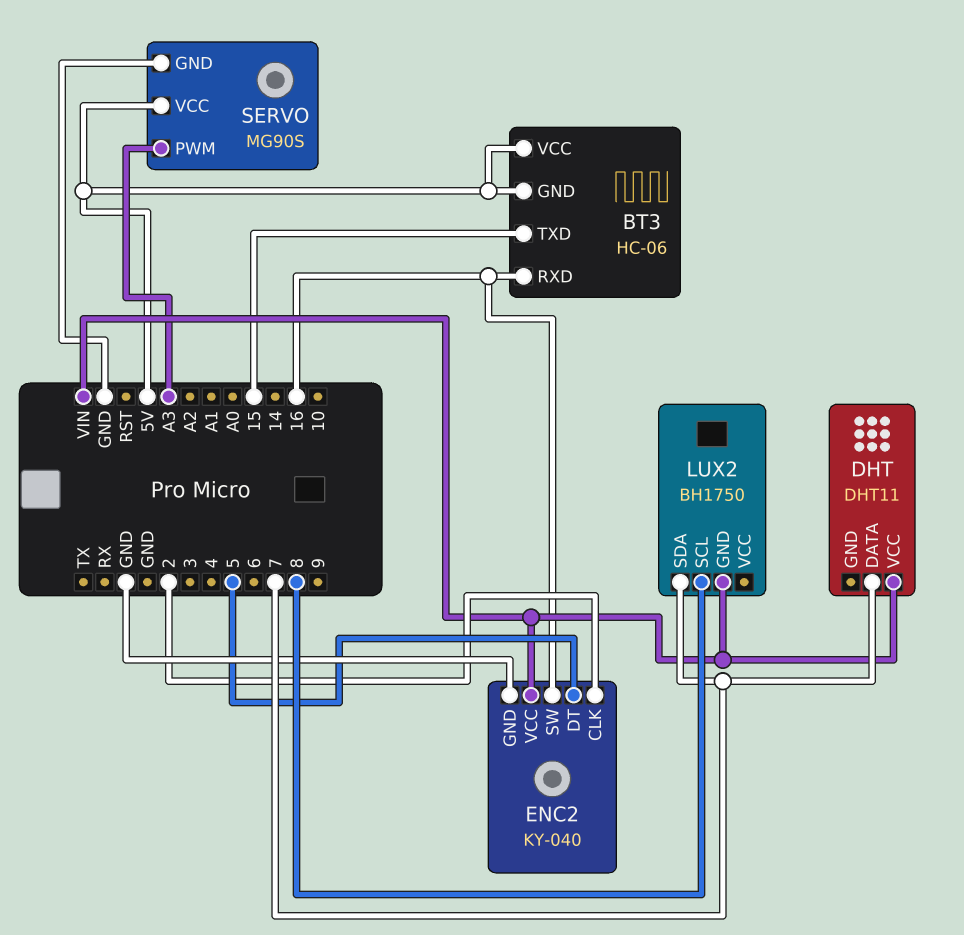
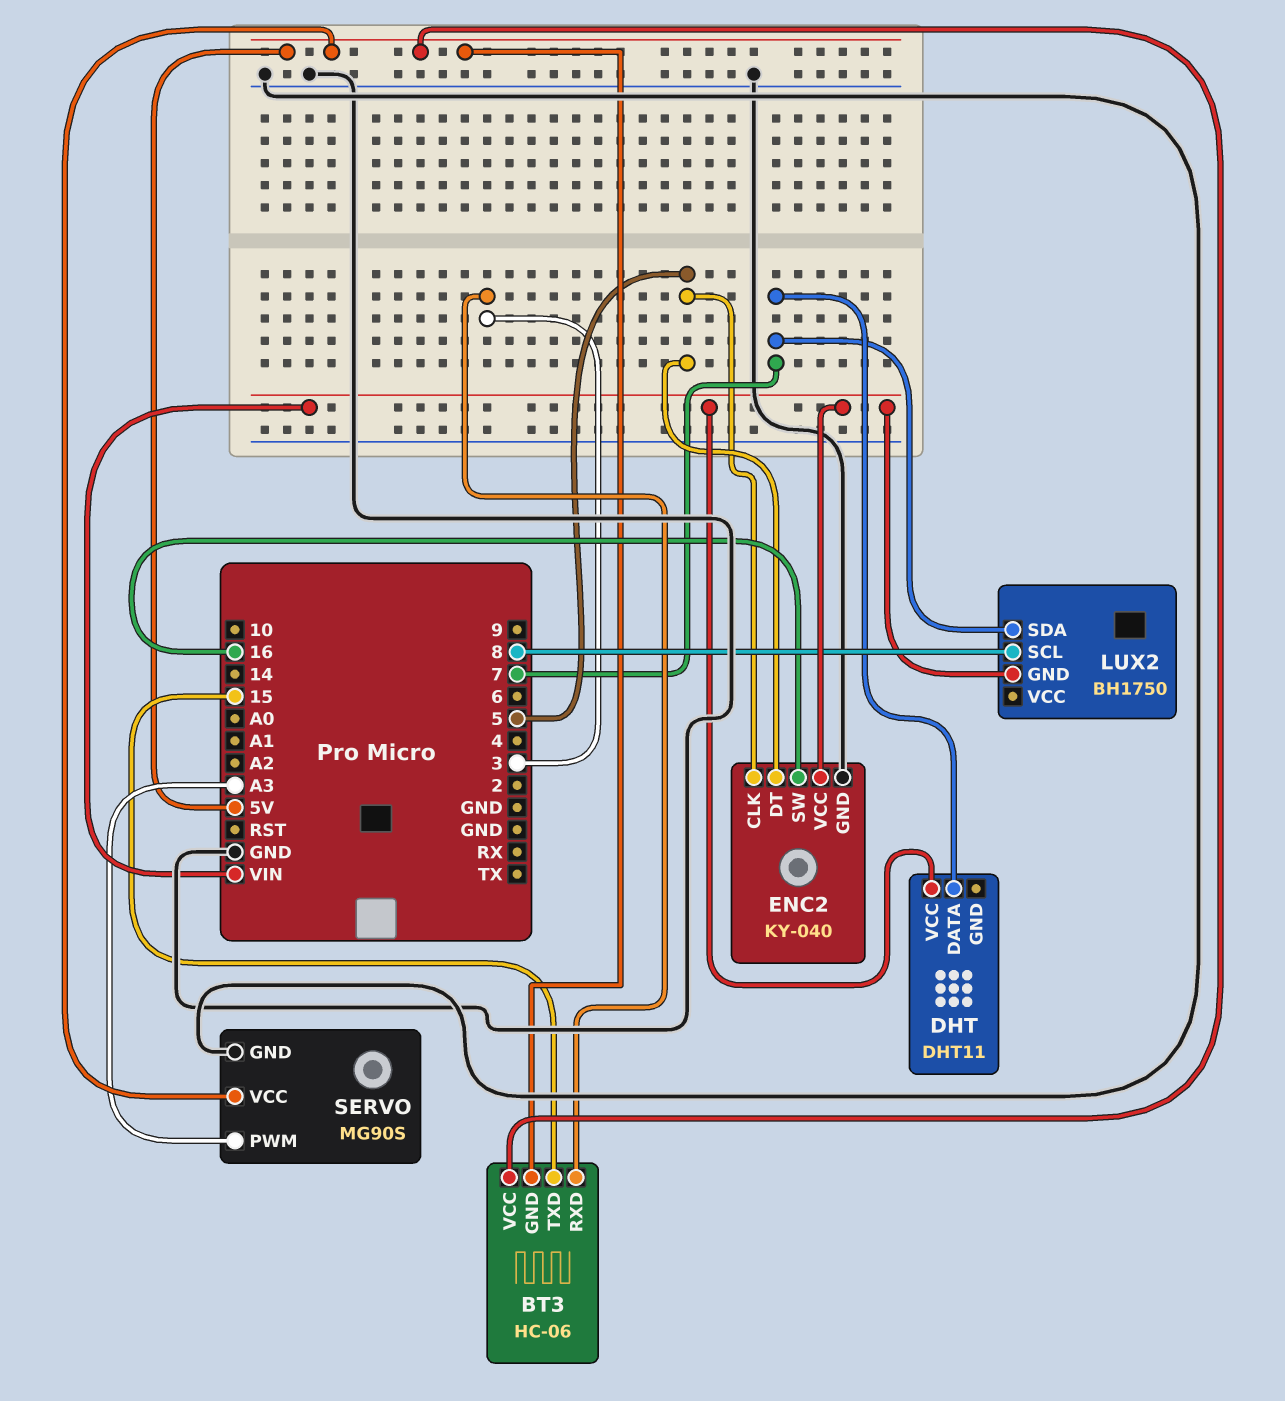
BT3 pin RXD: 16 -> 3
ENC2 pin CLK: 2 -> 5

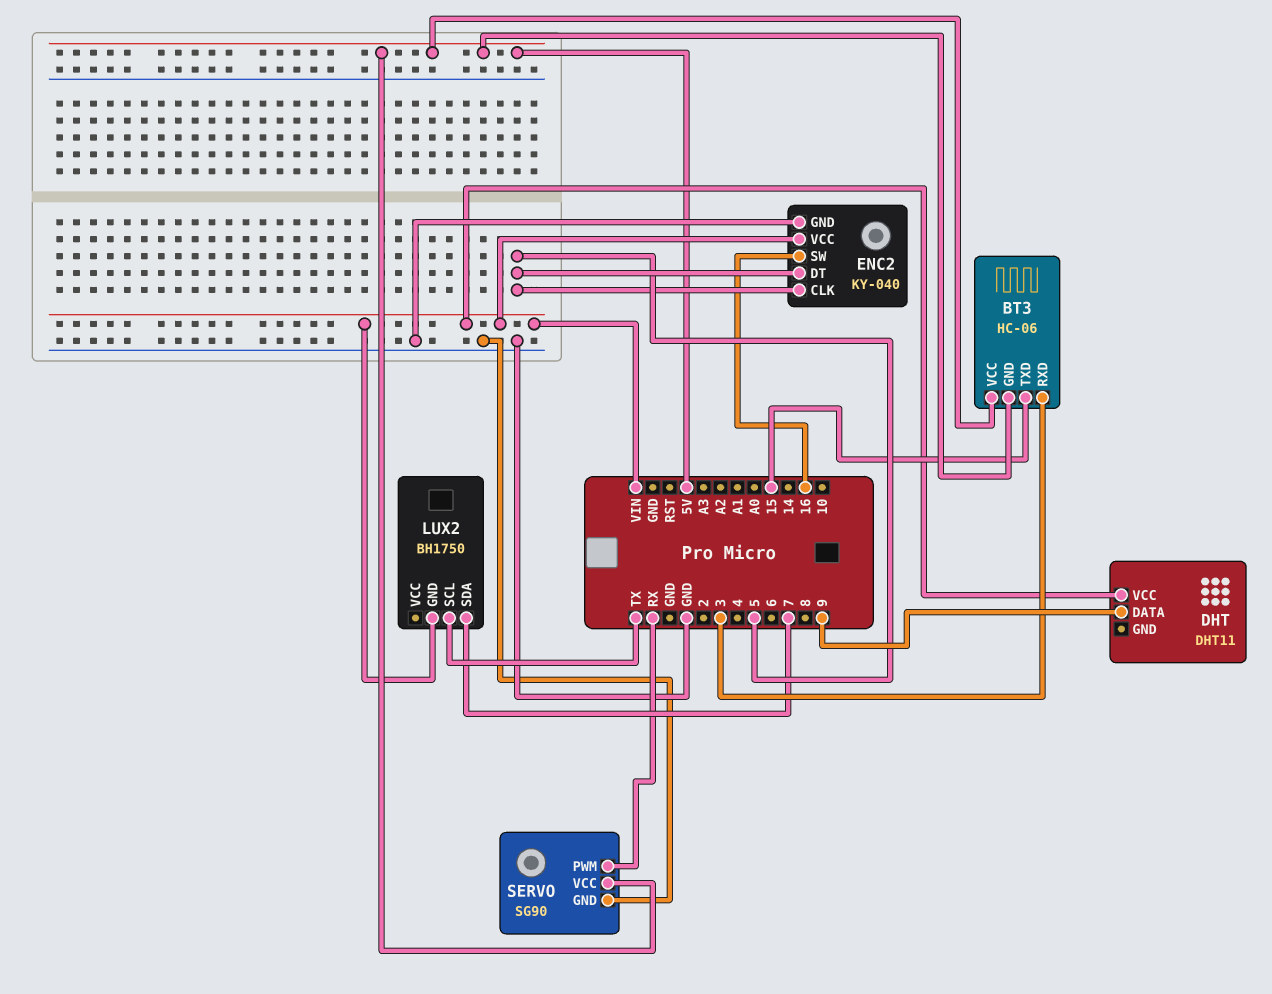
DHT pin DATA: 7 -> 9
LUX2 pin SCL: 8 -> TX
SERVO: MG90S -> SG90
SERVO pin PWM: A3 -> RX

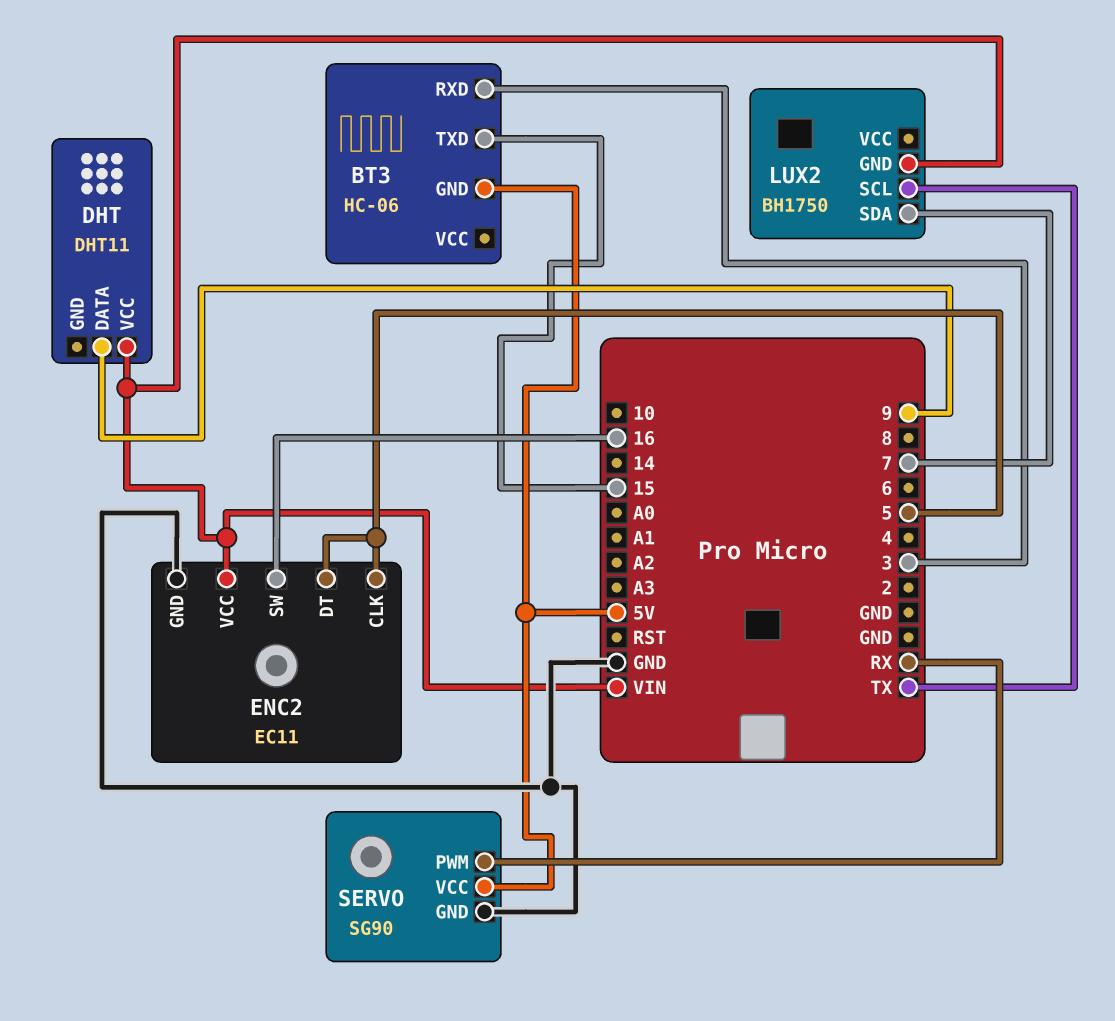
BT3 pin VCC: 5V -> none
ENC2: KY-040 -> EC11

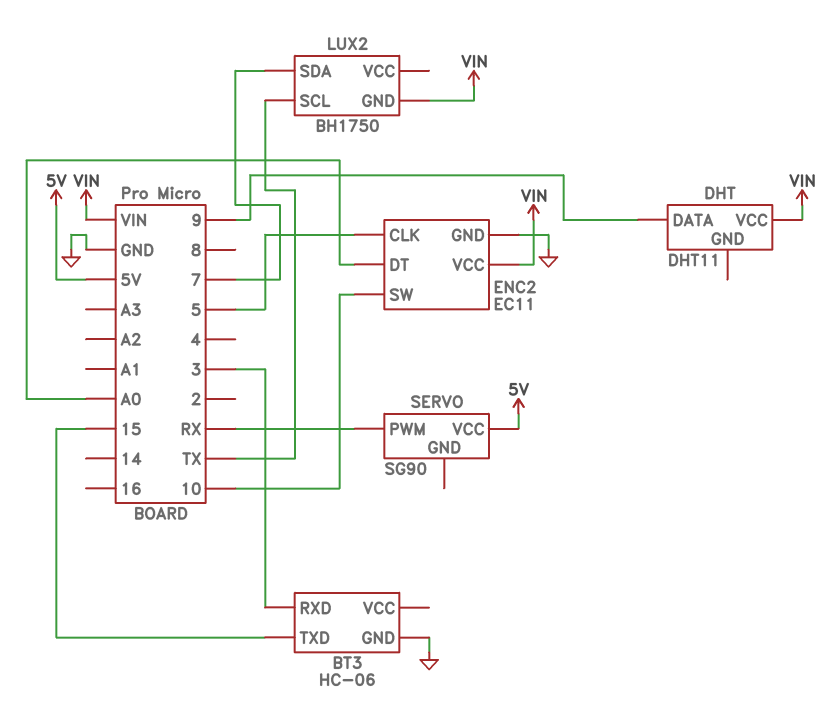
BT3 pin GND: 5V -> GND
ENC2 pin DT: 5 -> A0
ENC2 pin SW: 16 -> 10
SERVO pin GND: GND -> none

